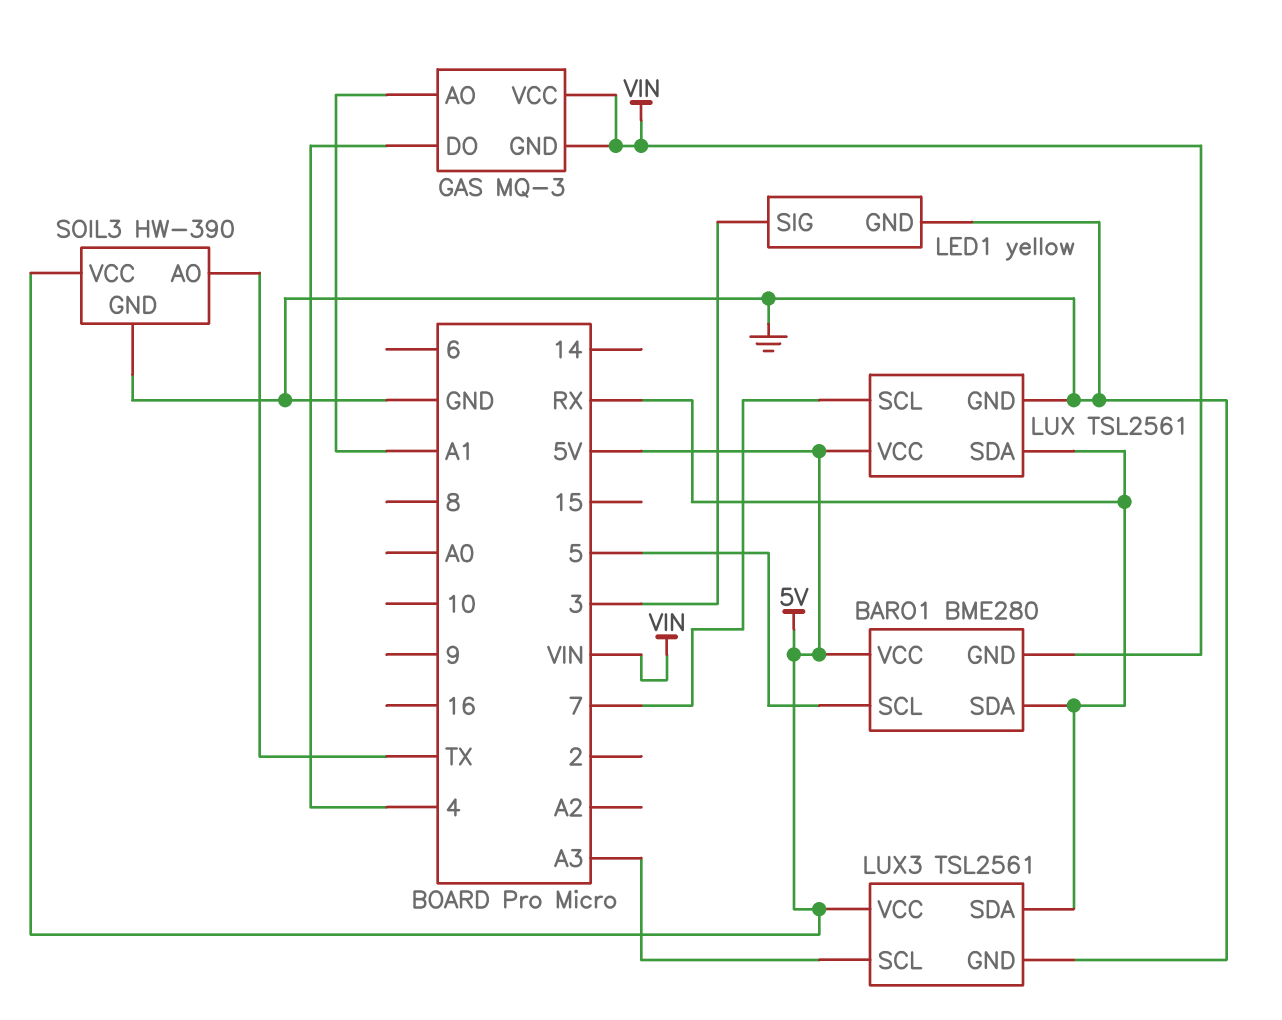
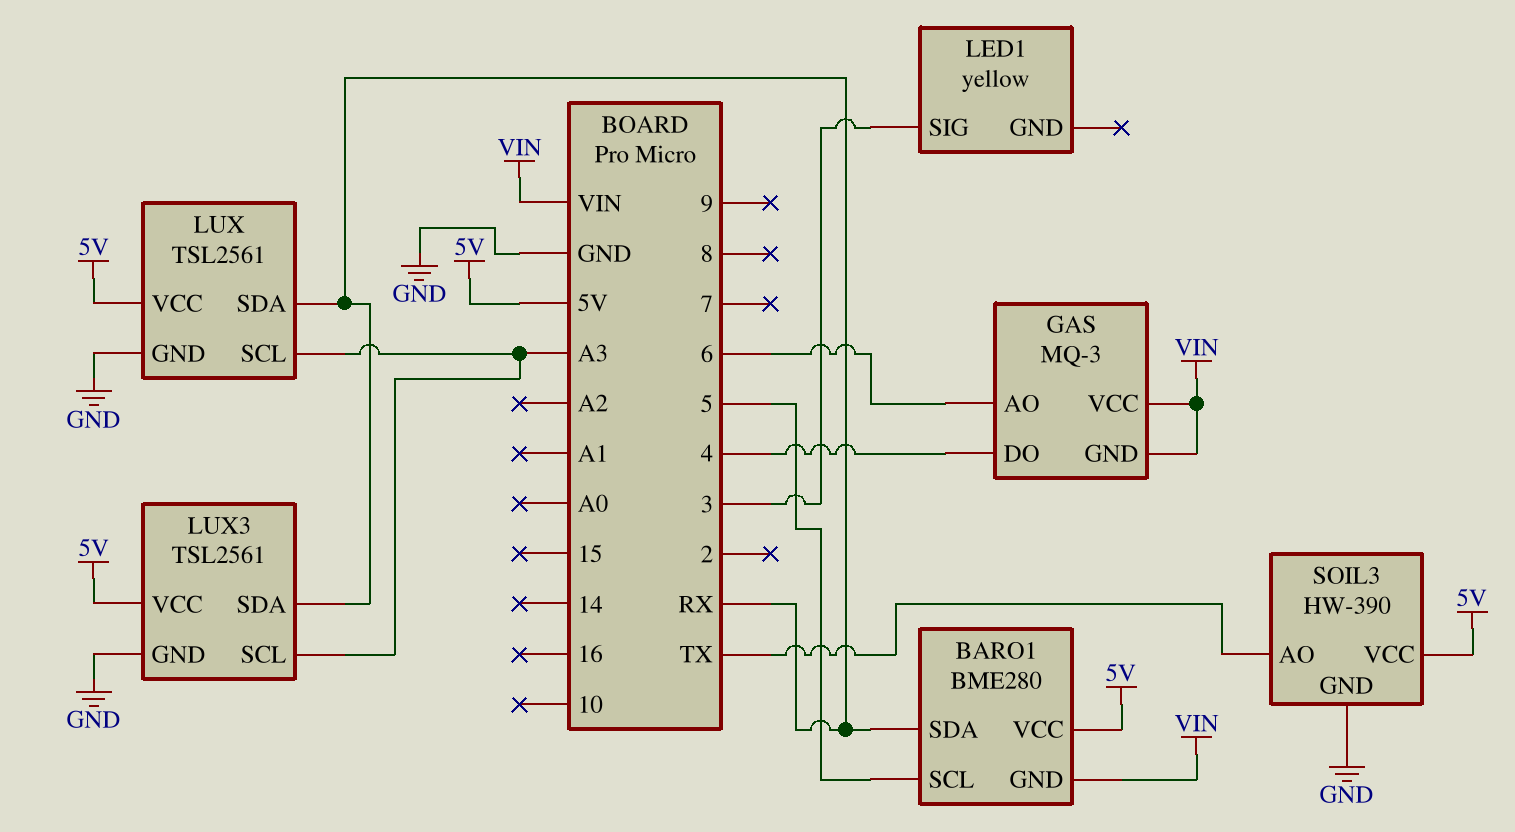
GAS pin AO: A1 -> 6
LED1 pin GND: GND -> none
LUX pin SCL: 7 -> A3

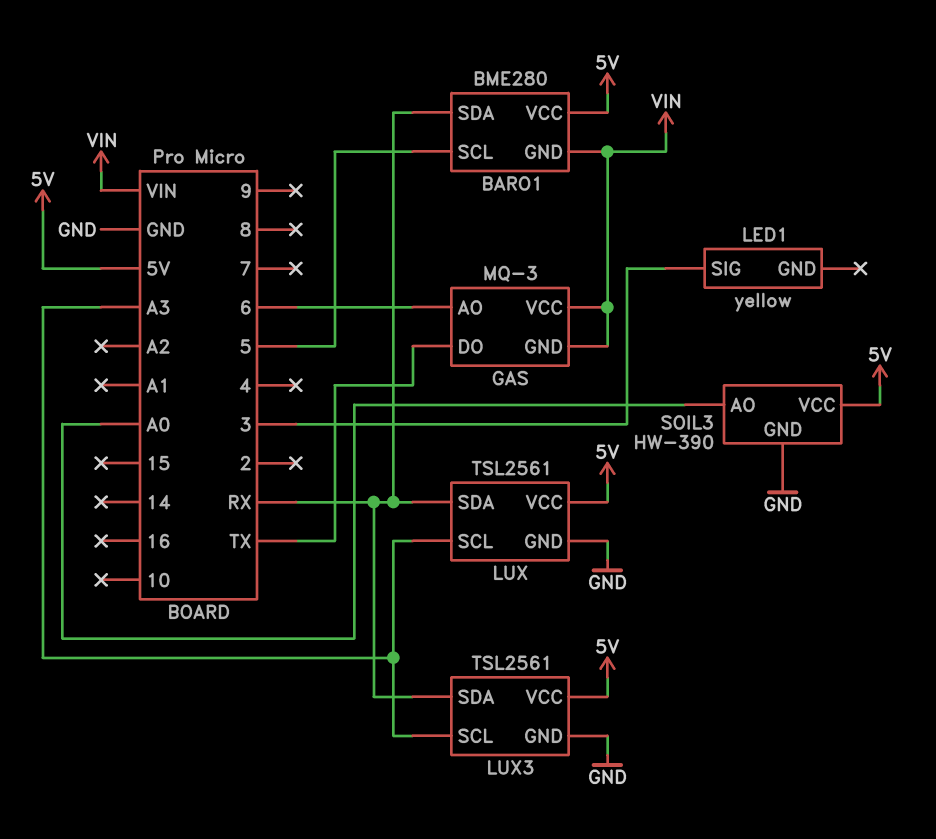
GAS pin DO: 4 -> TX
SOIL3 pin AO: TX -> A0

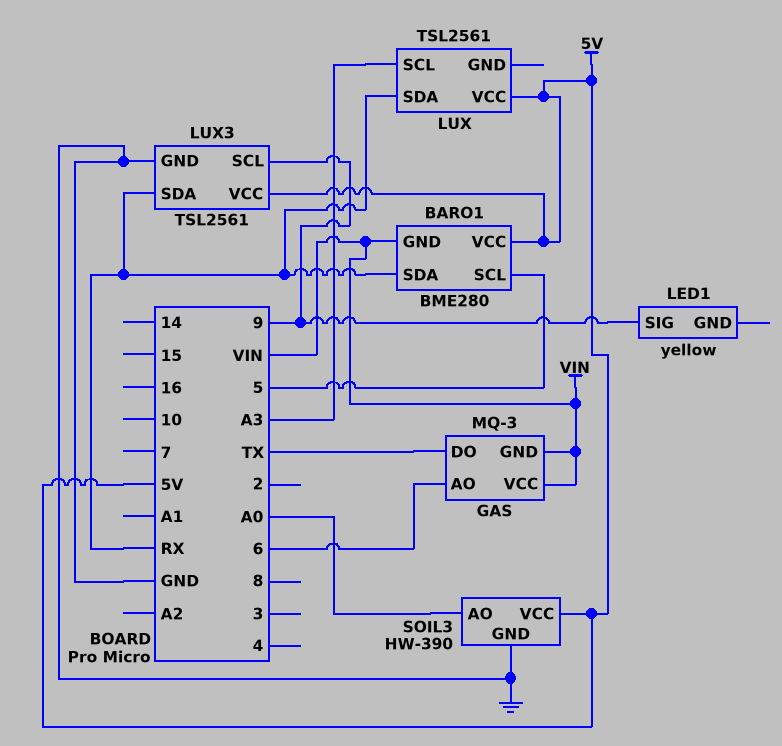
LED1 pin SIG: 3 -> 9
LUX pin GND: GND -> none
LUX3 pin SCL: A3 -> 9

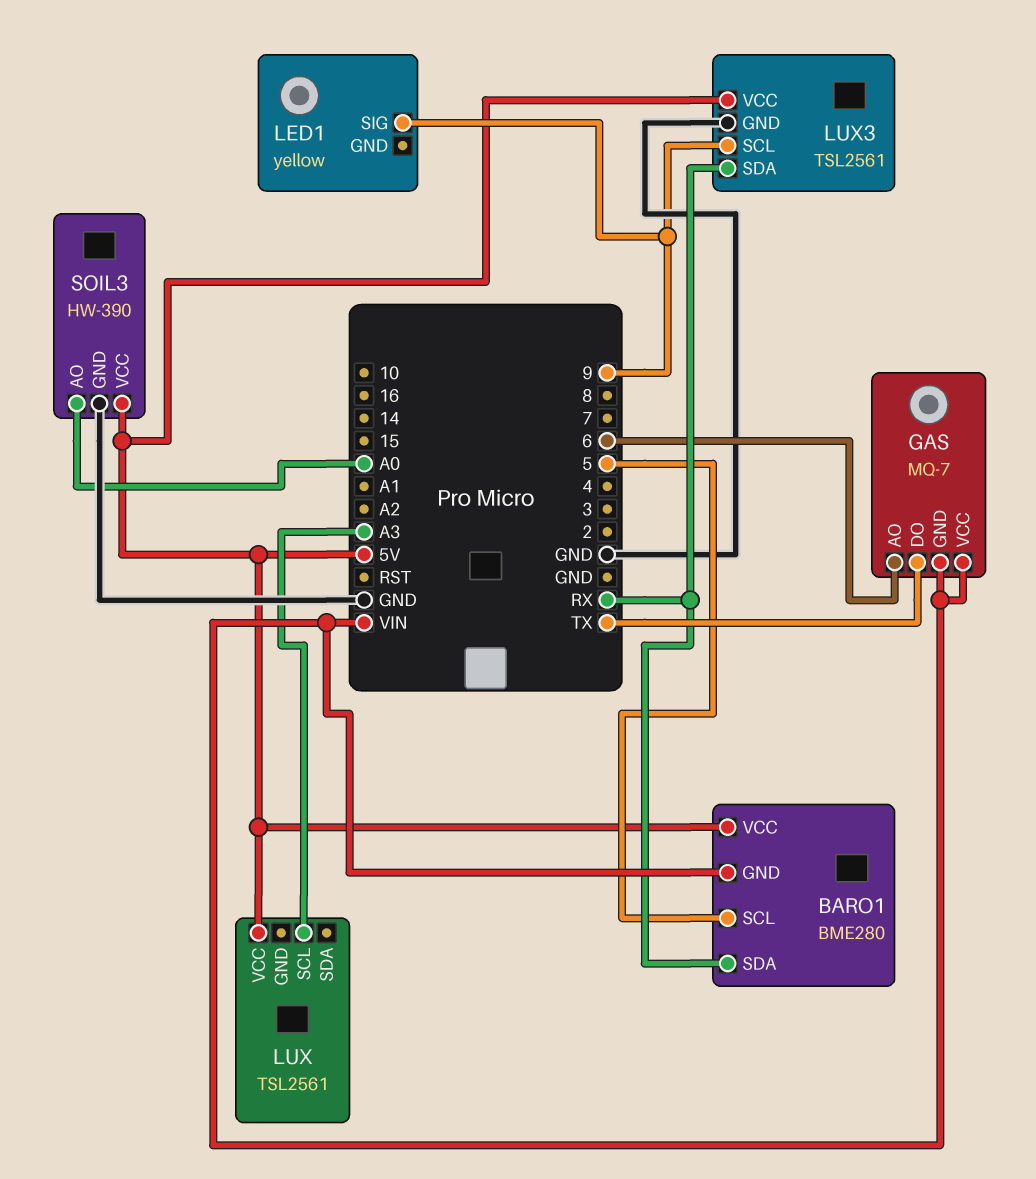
GAS: MQ-3 -> MQ-7
LUX pin SDA: RX -> none

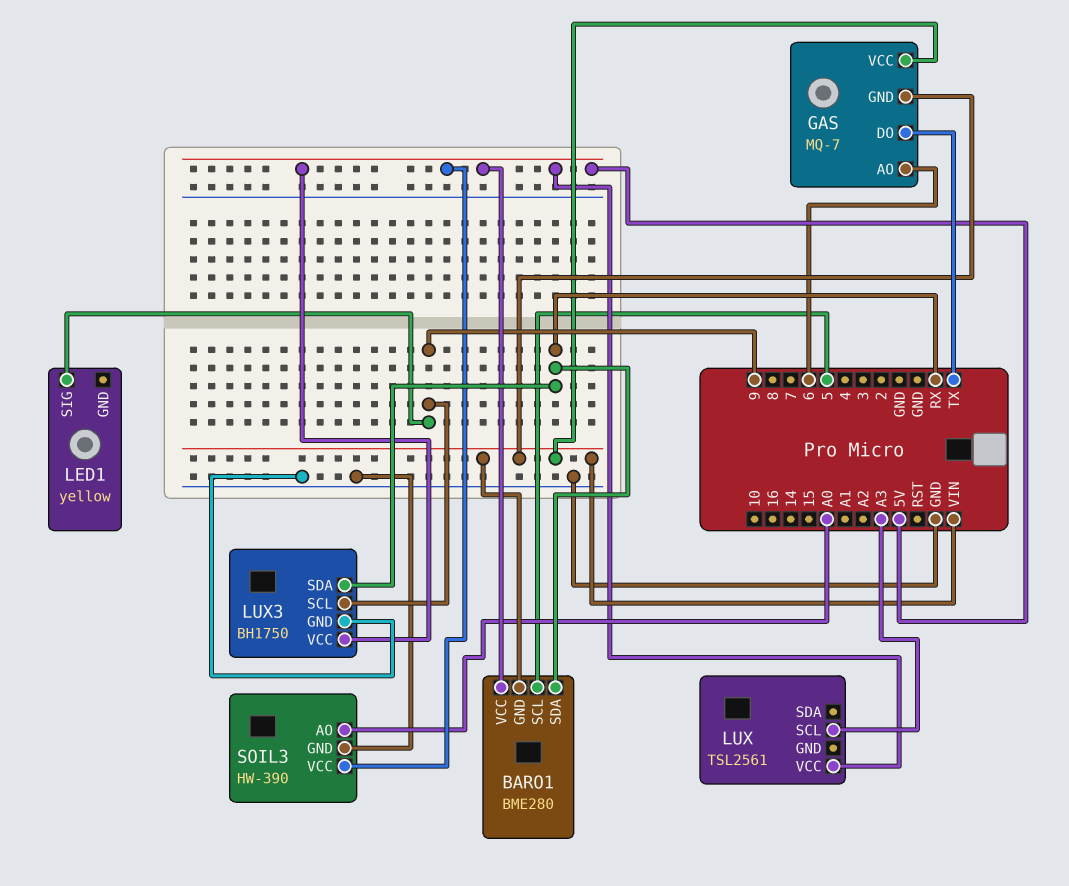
LUX3: TSL2561 -> BH1750

